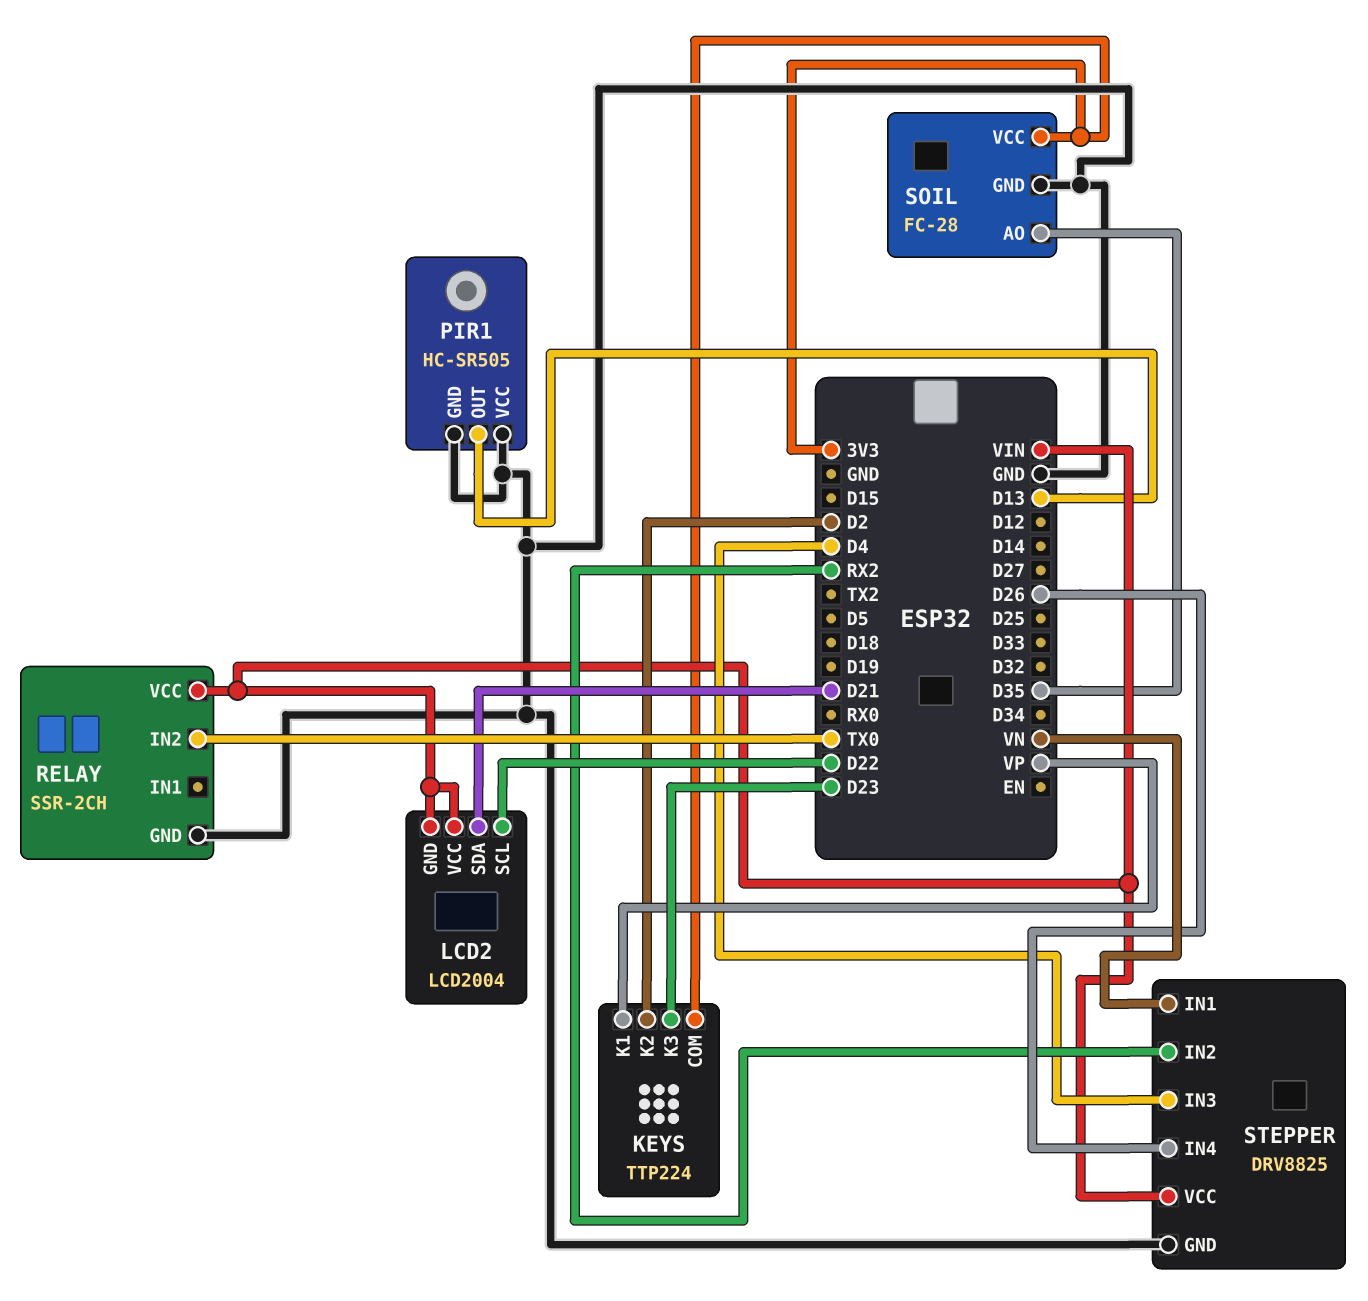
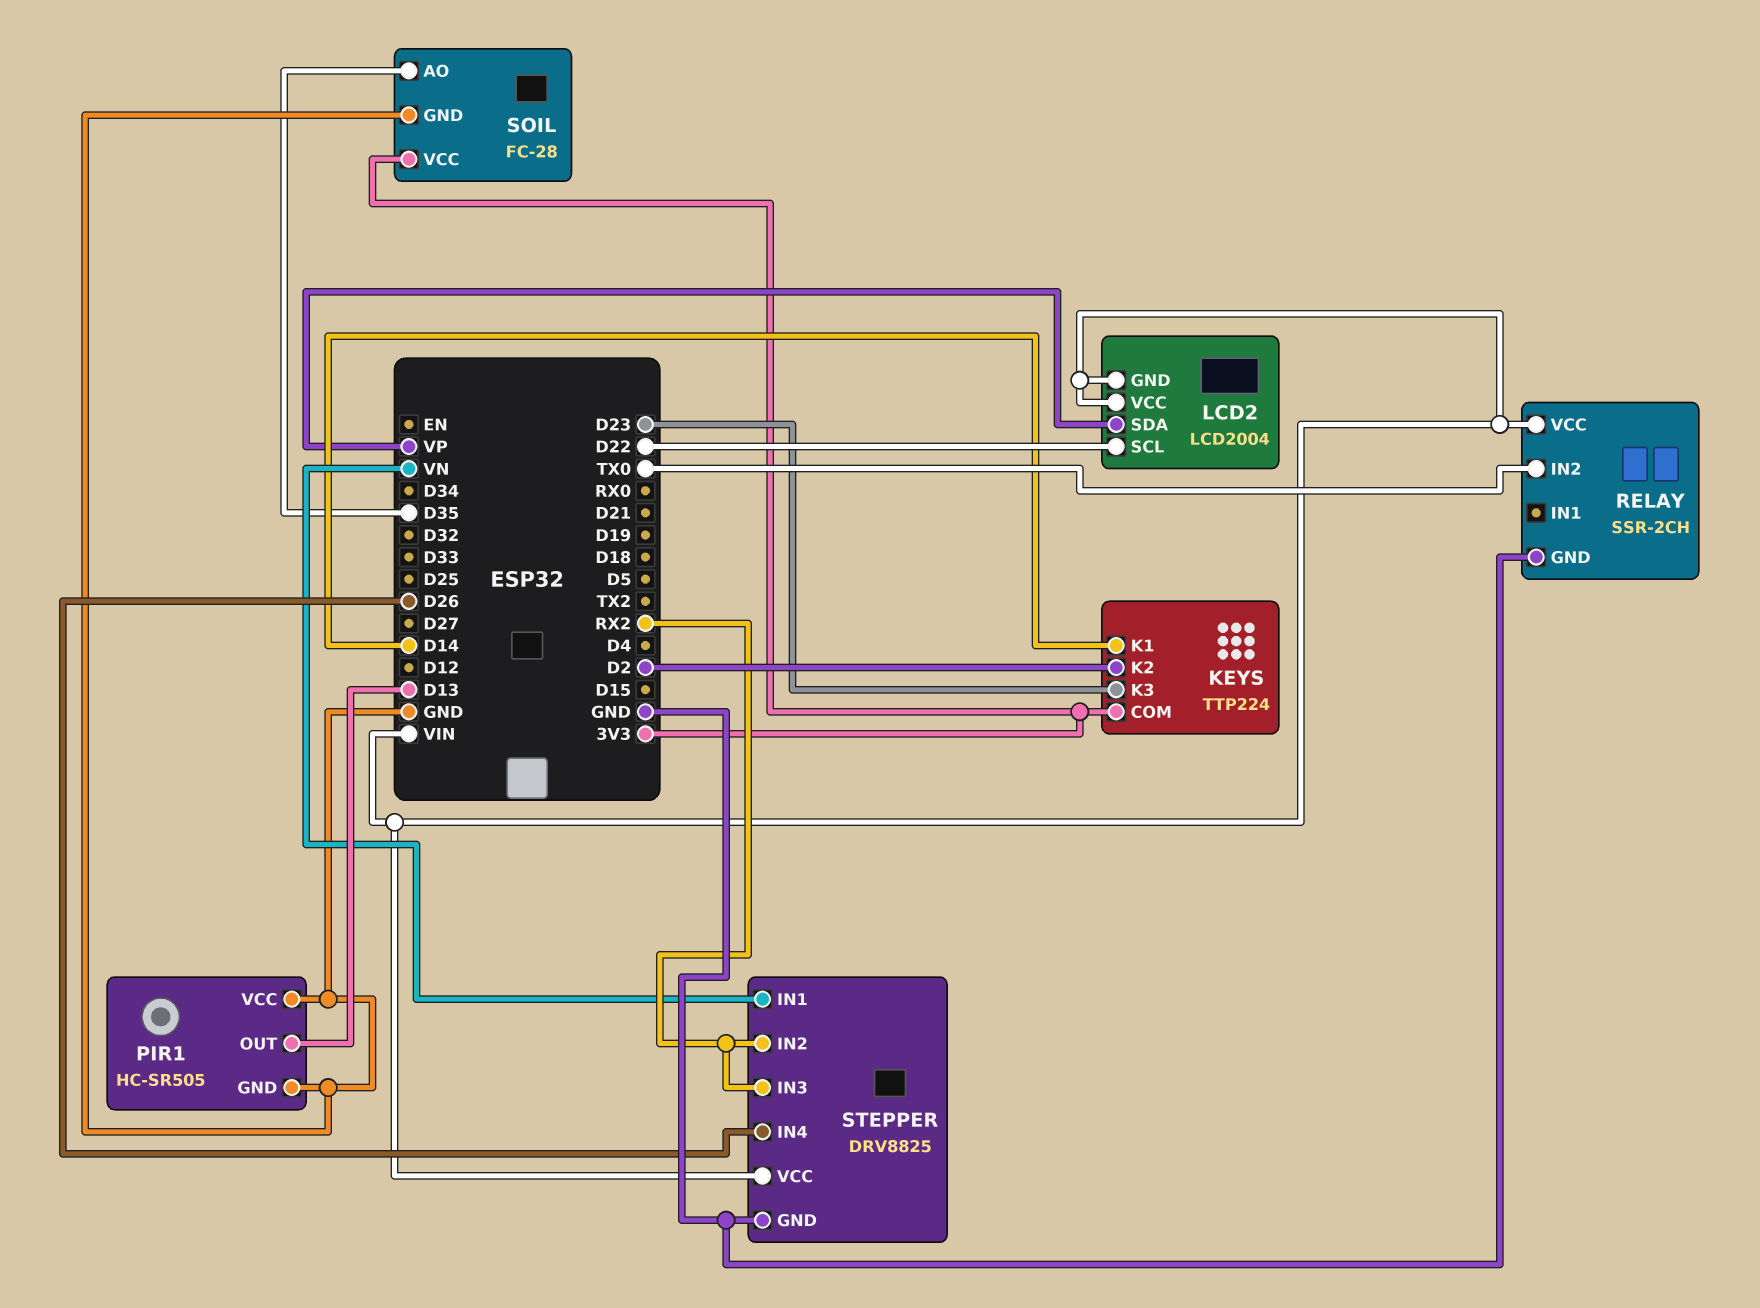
KEYS pin K1: VP -> D14
LCD2 pin SDA: D21 -> VP
STEPPER pin IN3: D4 -> RX2

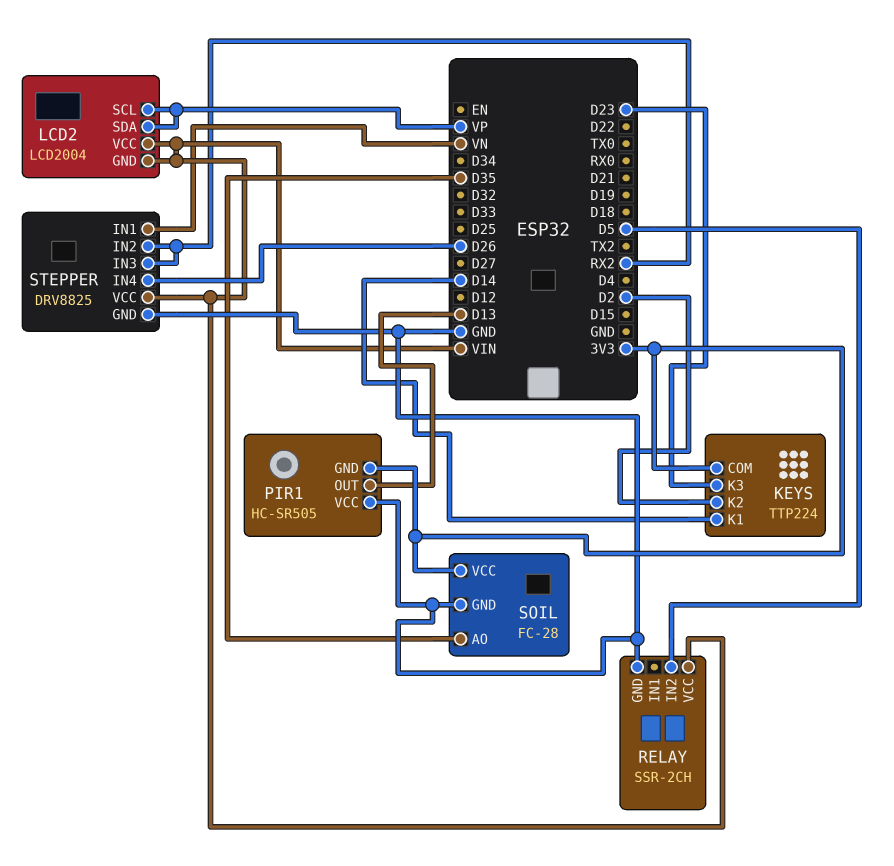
LCD2 pin SCL: D22 -> VP
PIR1 pin GND: GND -> 3V3
RELAY pin IN2: TX0 -> D5

